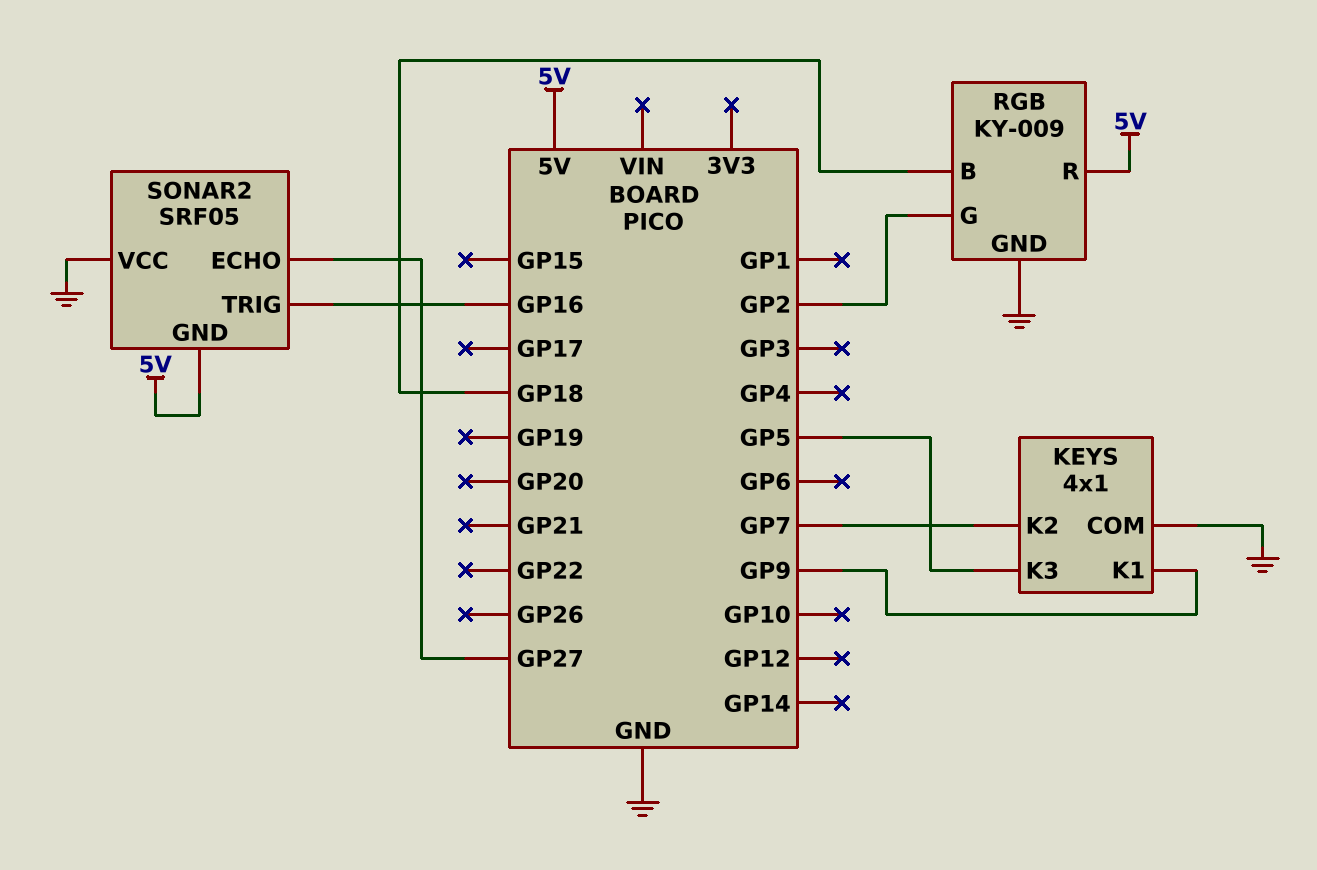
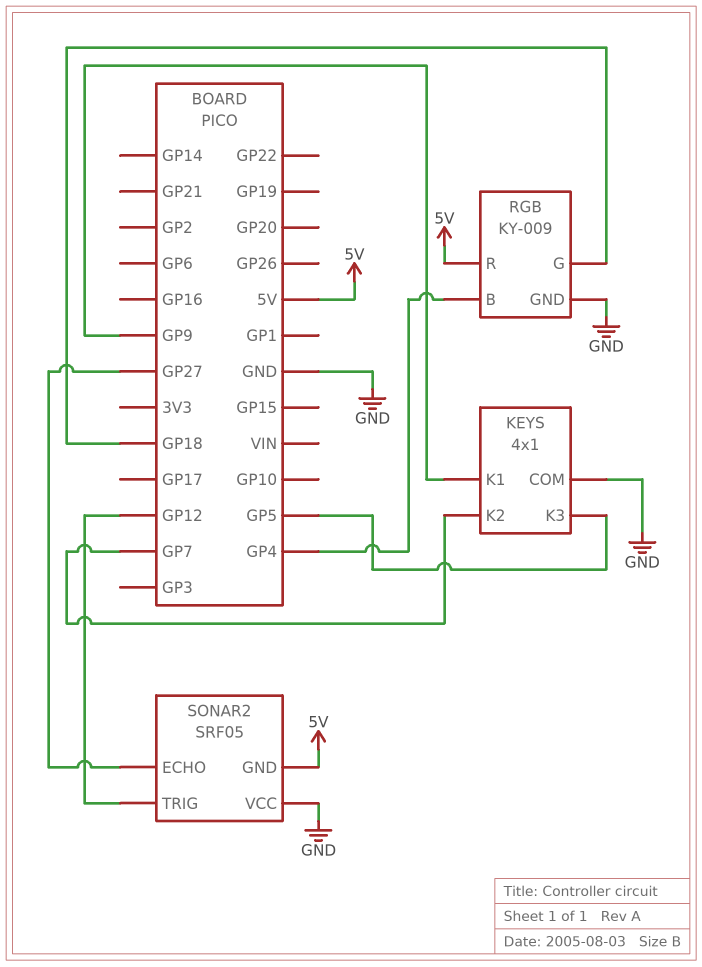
RGB pin B: GP18 -> GP4
RGB pin G: GP2 -> GP18
SONAR2 pin TRIG: GP16 -> GP12

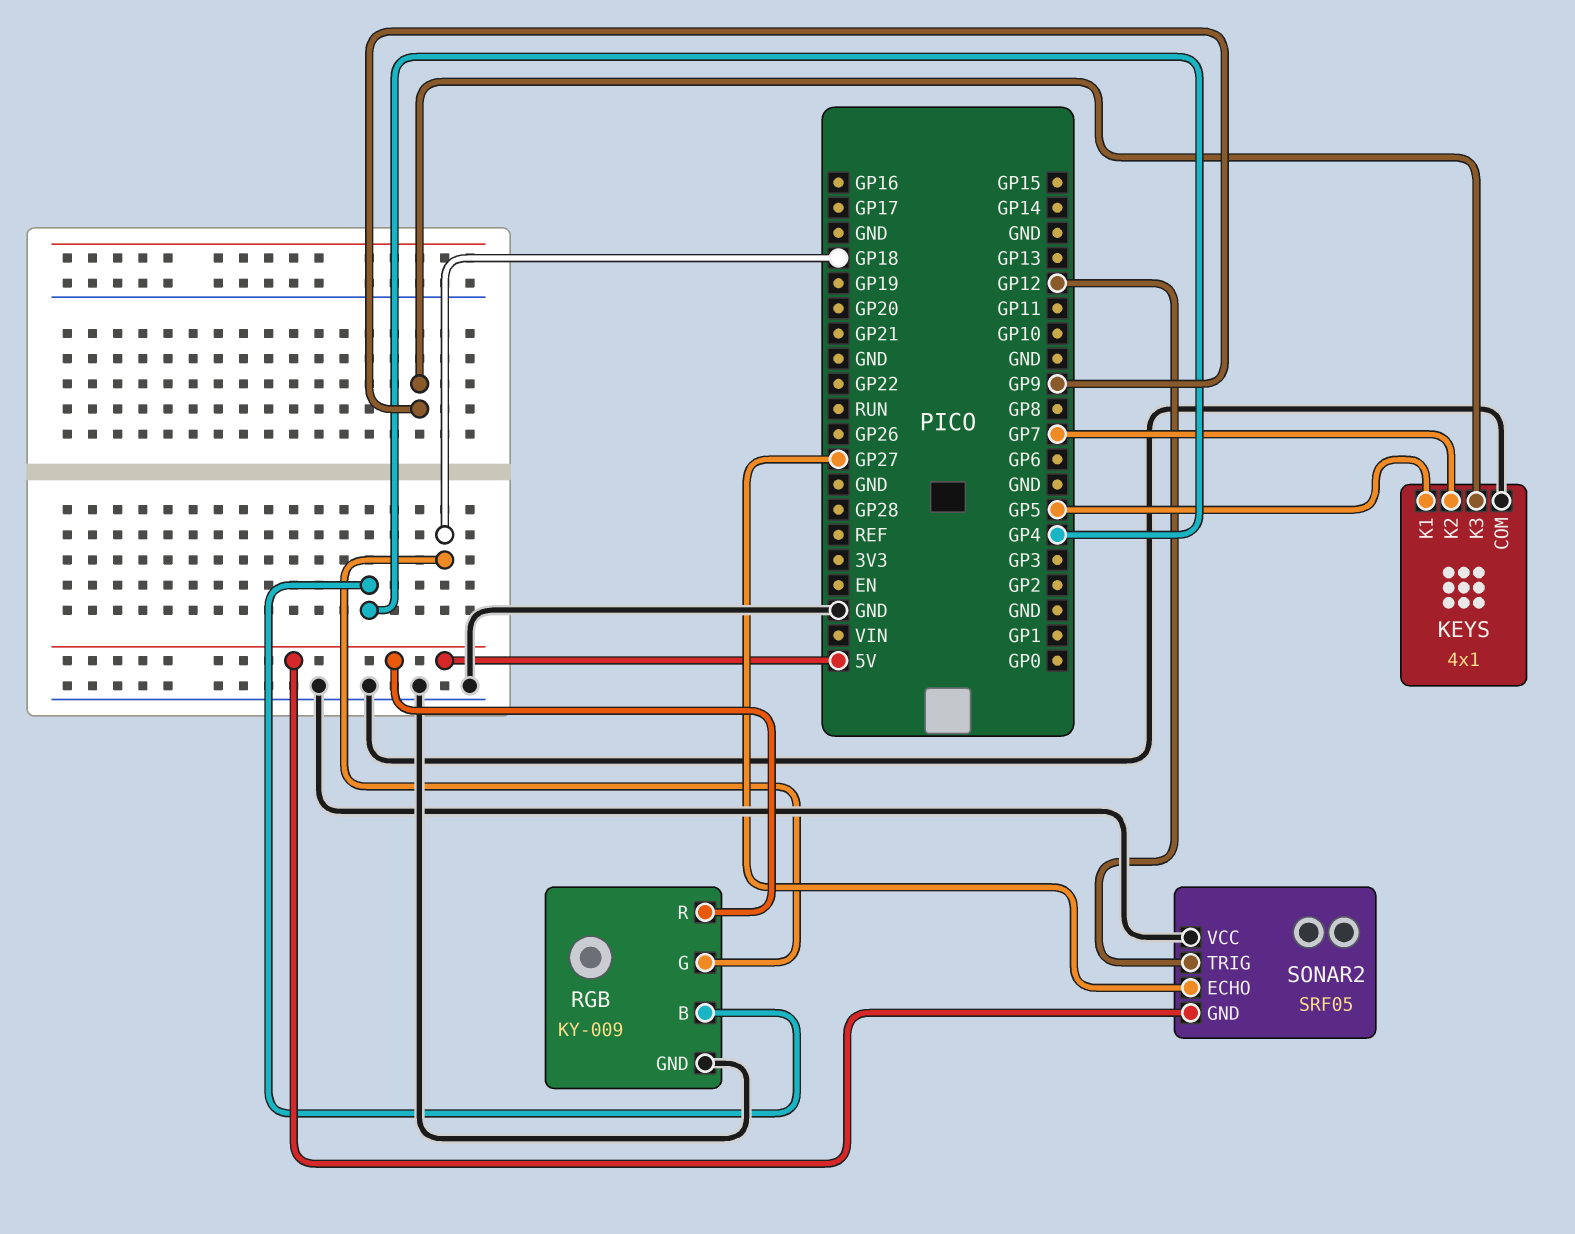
KEYS pin K1: GP9 -> GP5
KEYS pin K3: GP5 -> GP9

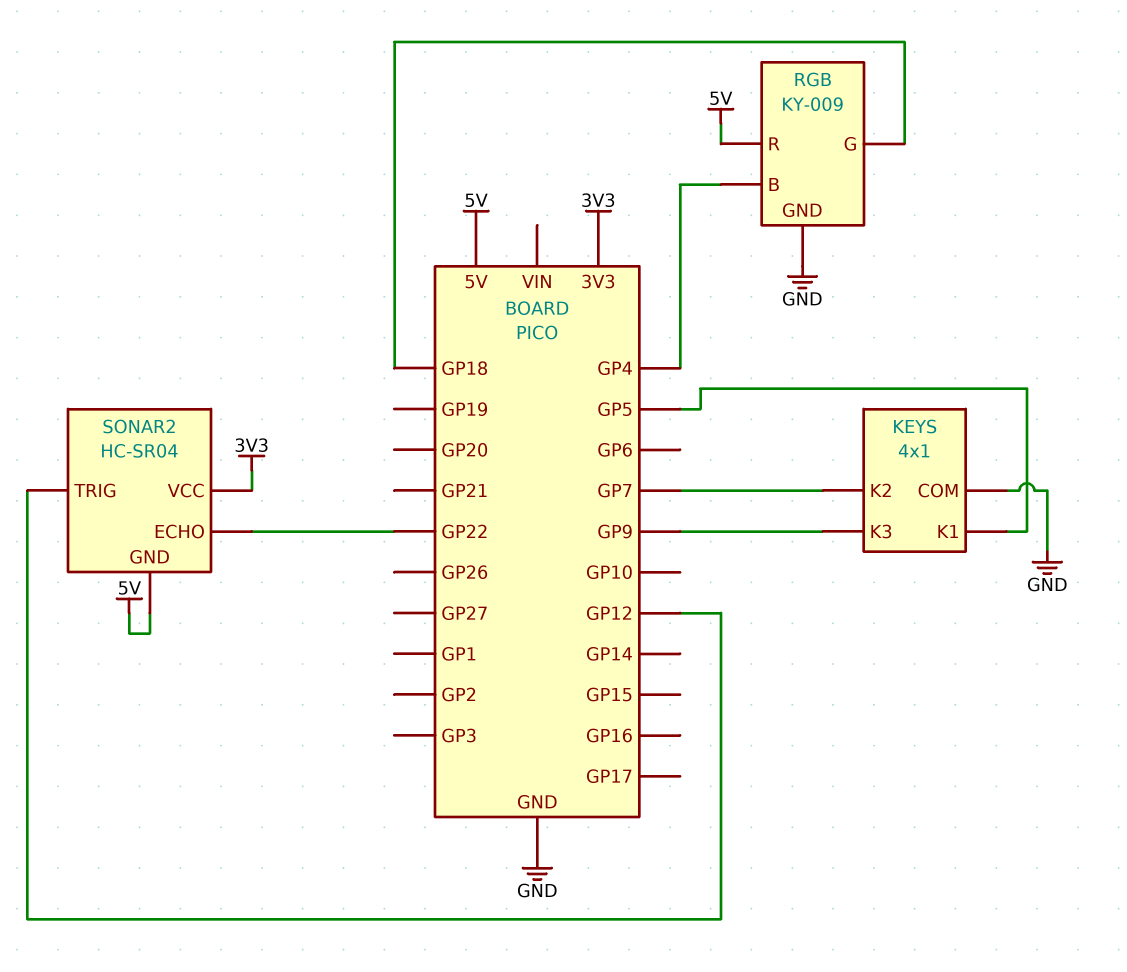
SONAR2: SRF05 -> HC-SR04
SONAR2 pin ECHO: GP27 -> GP22
SONAR2 pin VCC: GND -> 3V3

